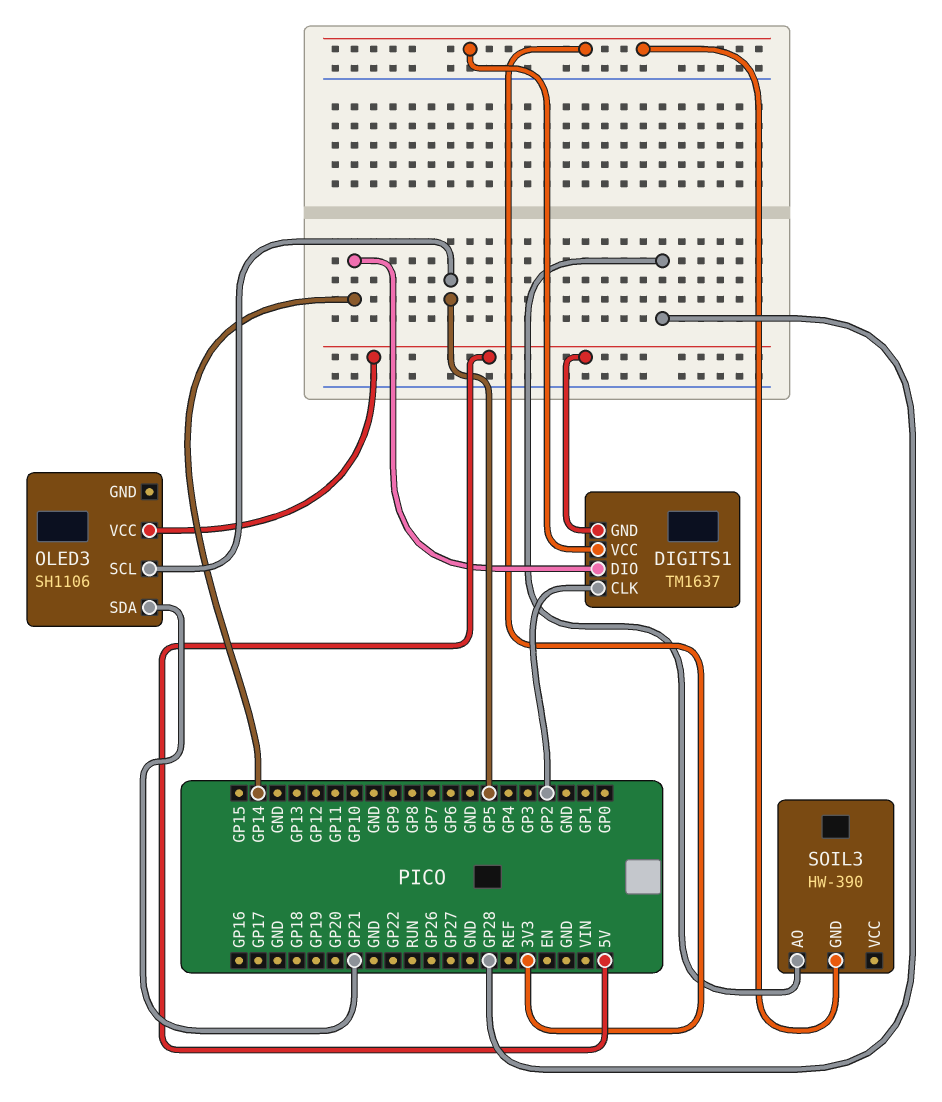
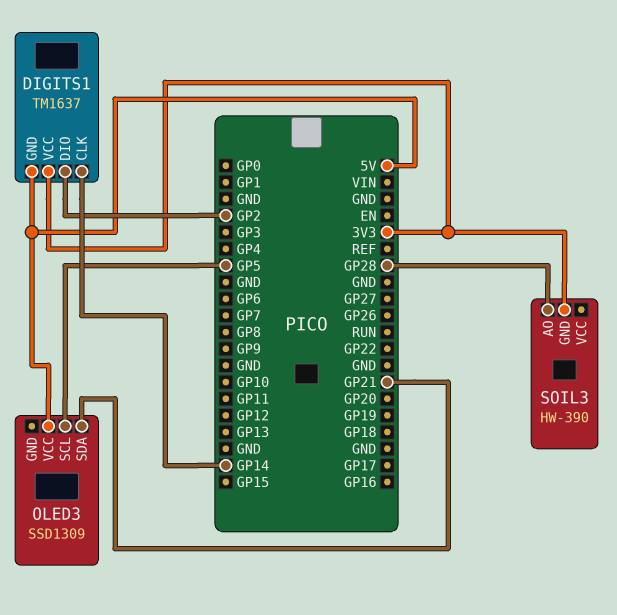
DIGITS1 pin CLK: GP2 -> GP14
DIGITS1 pin DIO: GP14 -> GP2
OLED3: SH1106 -> SSD1309

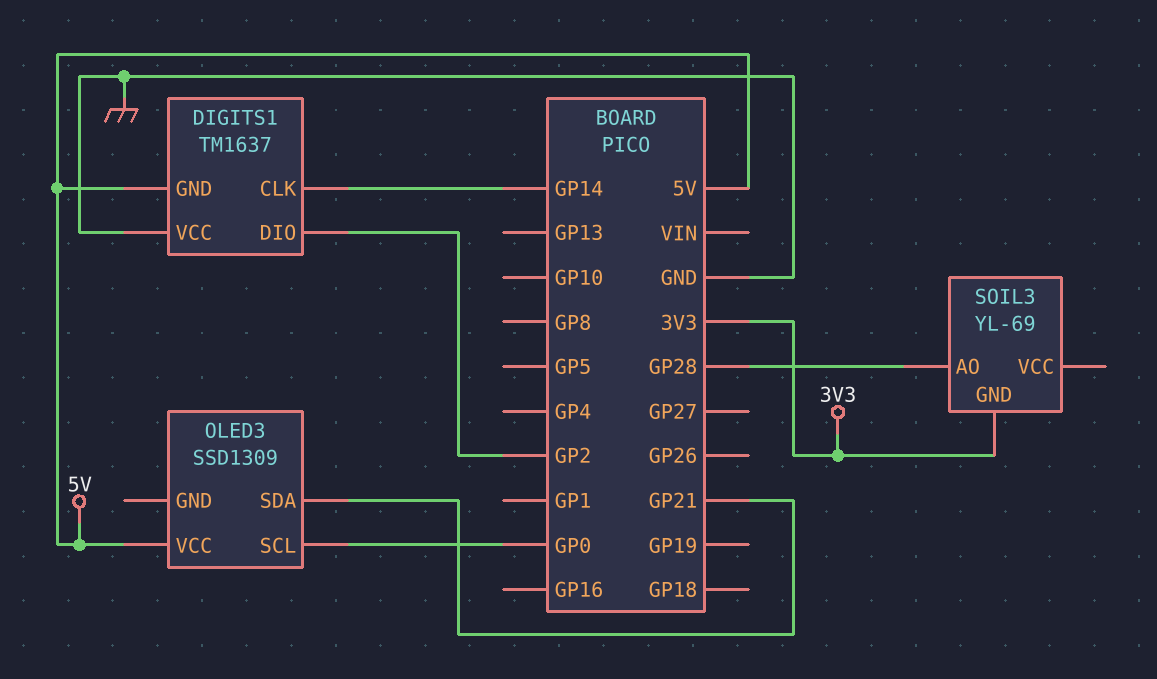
DIGITS1 pin VCC: 3V3 -> GND
OLED3 pin SCL: GP5 -> GP0
SOIL3: HW-390 -> YL-69

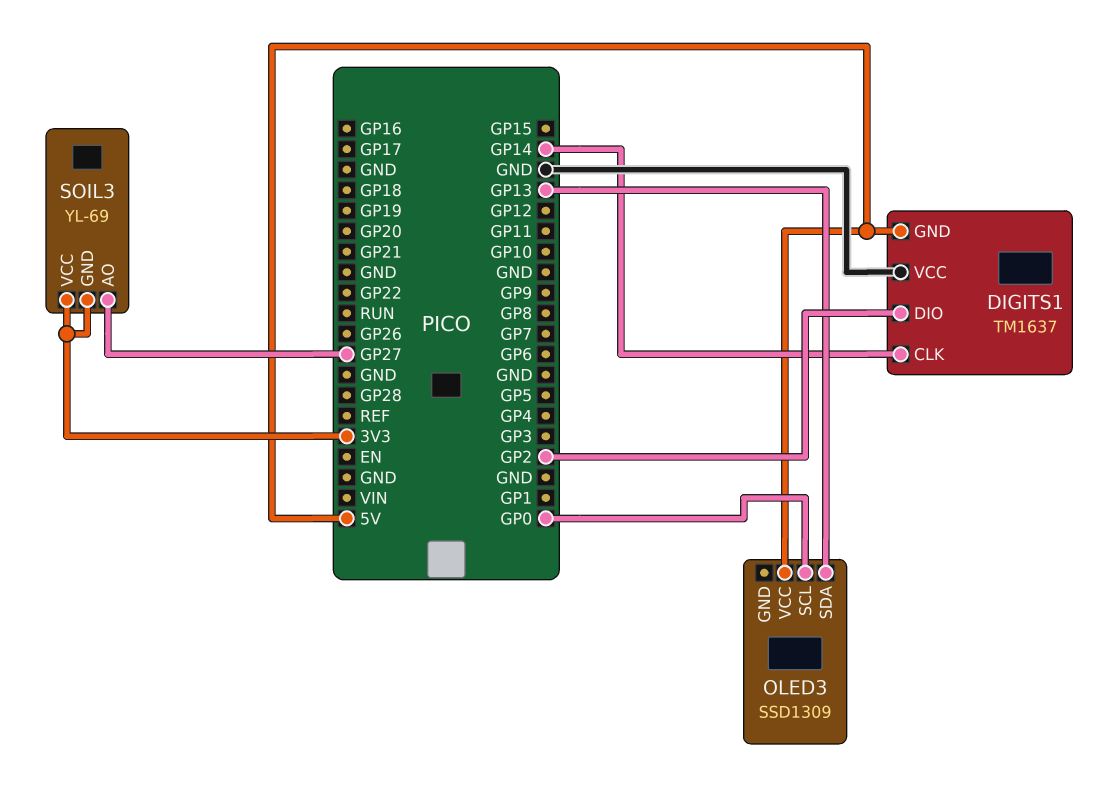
OLED3 pin SDA: GP21 -> GP13
SOIL3 pin AO: GP28 -> GP27
SOIL3 pin VCC: none -> 3V3

